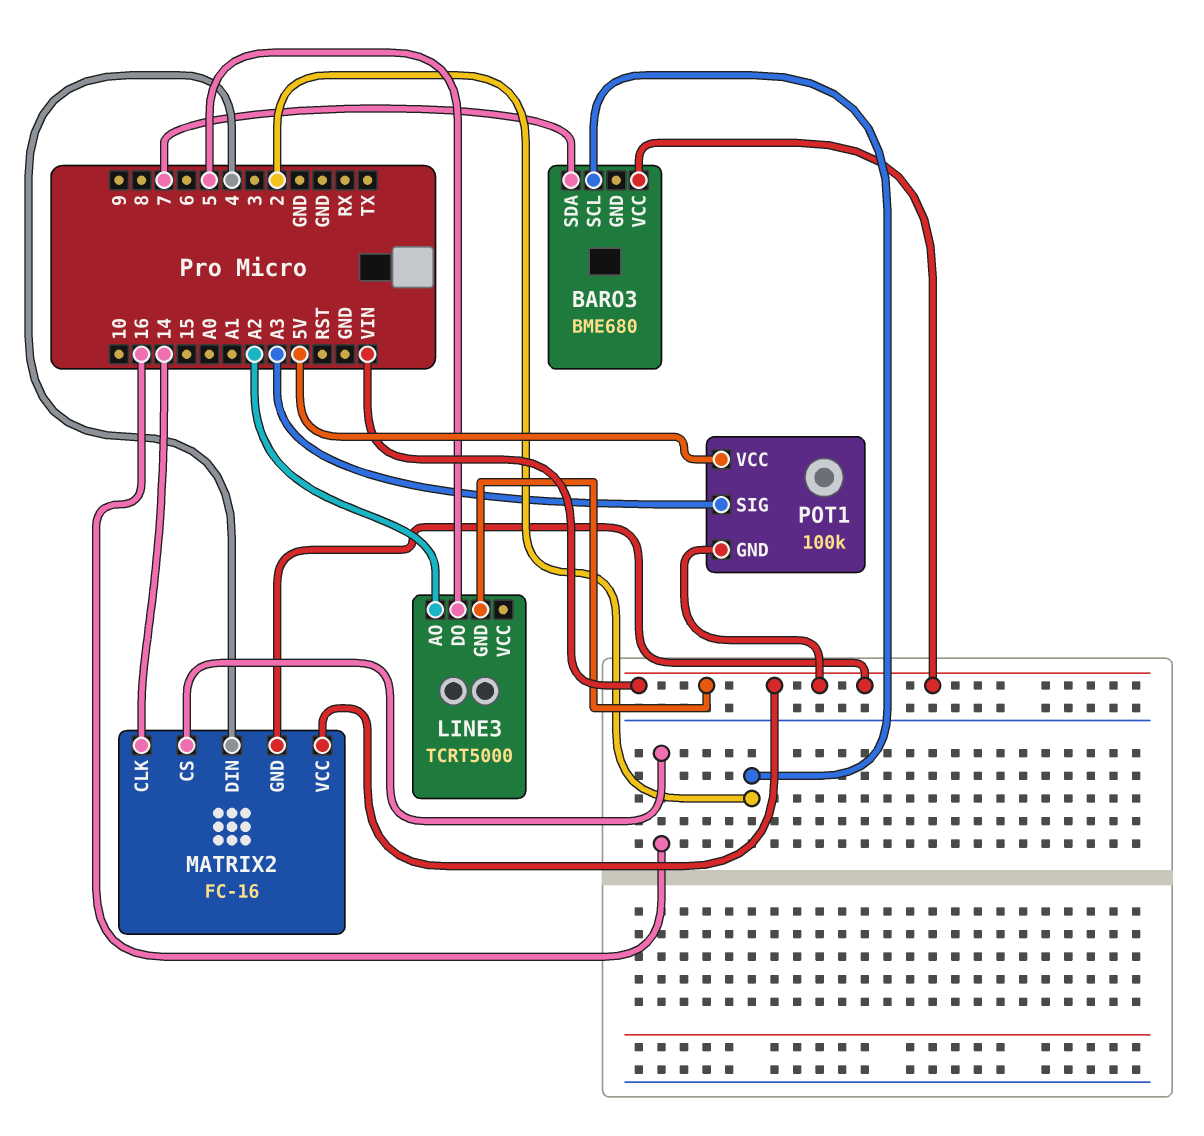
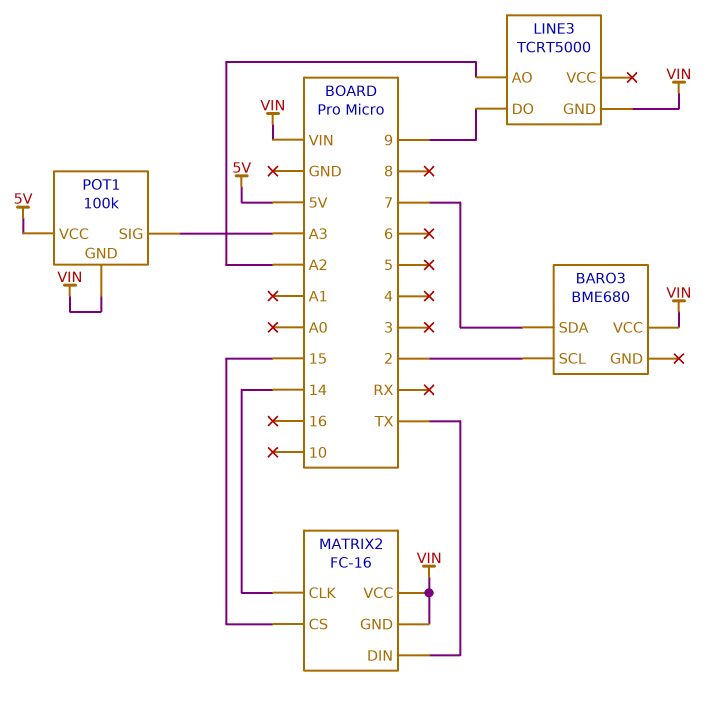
LINE3 pin DO: 5 -> 9
MATRIX2 pin CS: 16 -> 15
MATRIX2 pin DIN: 4 -> TX

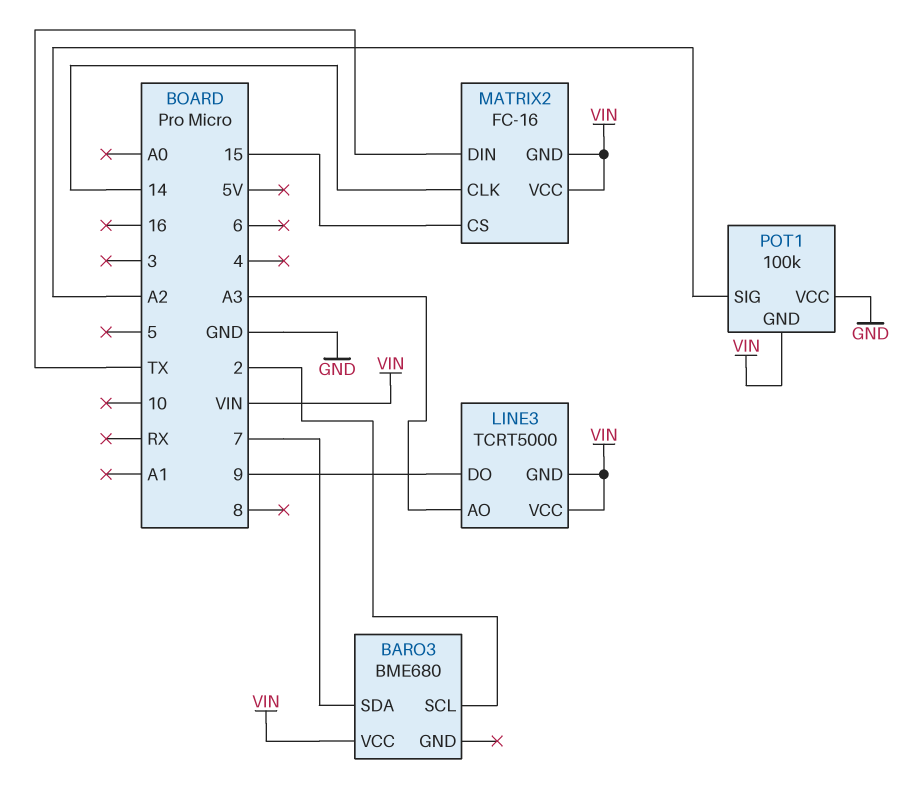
LINE3 pin AO: A2 -> A3
LINE3 pin VCC: none -> VIN
POT1 pin SIG: A3 -> A2
POT1 pin VCC: 5V -> GND

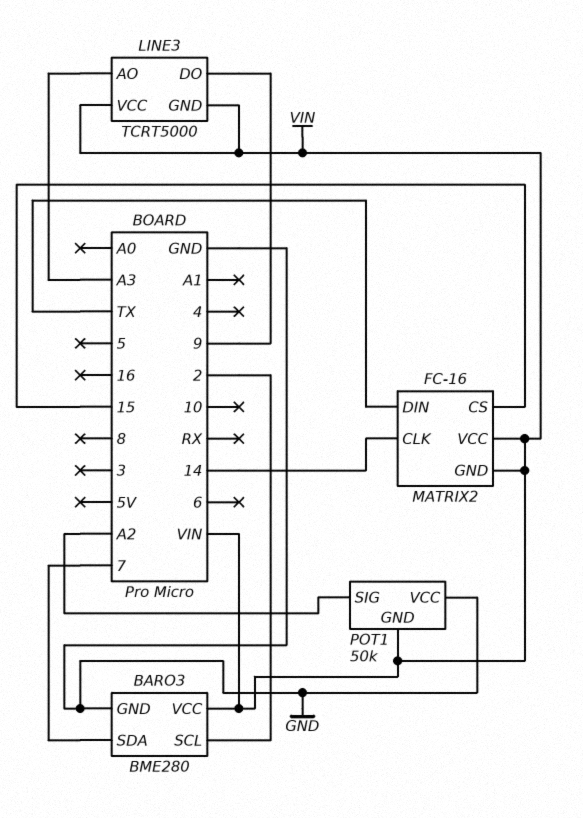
BARO3: BME680 -> BME280
BARO3 pin GND: none -> GND
POT1: 100k -> 50k

